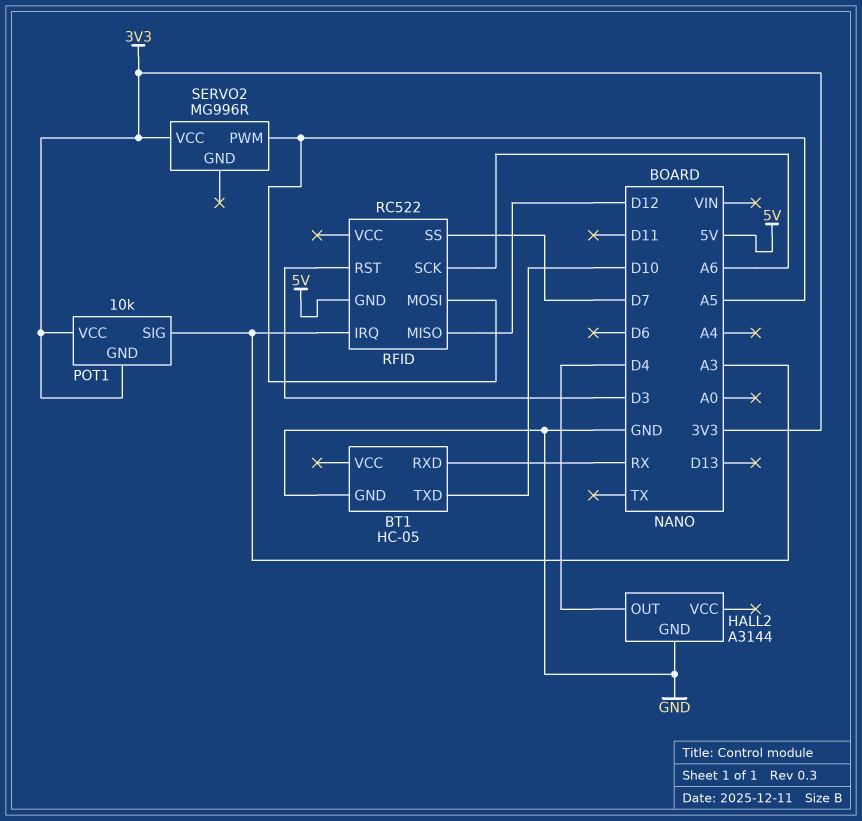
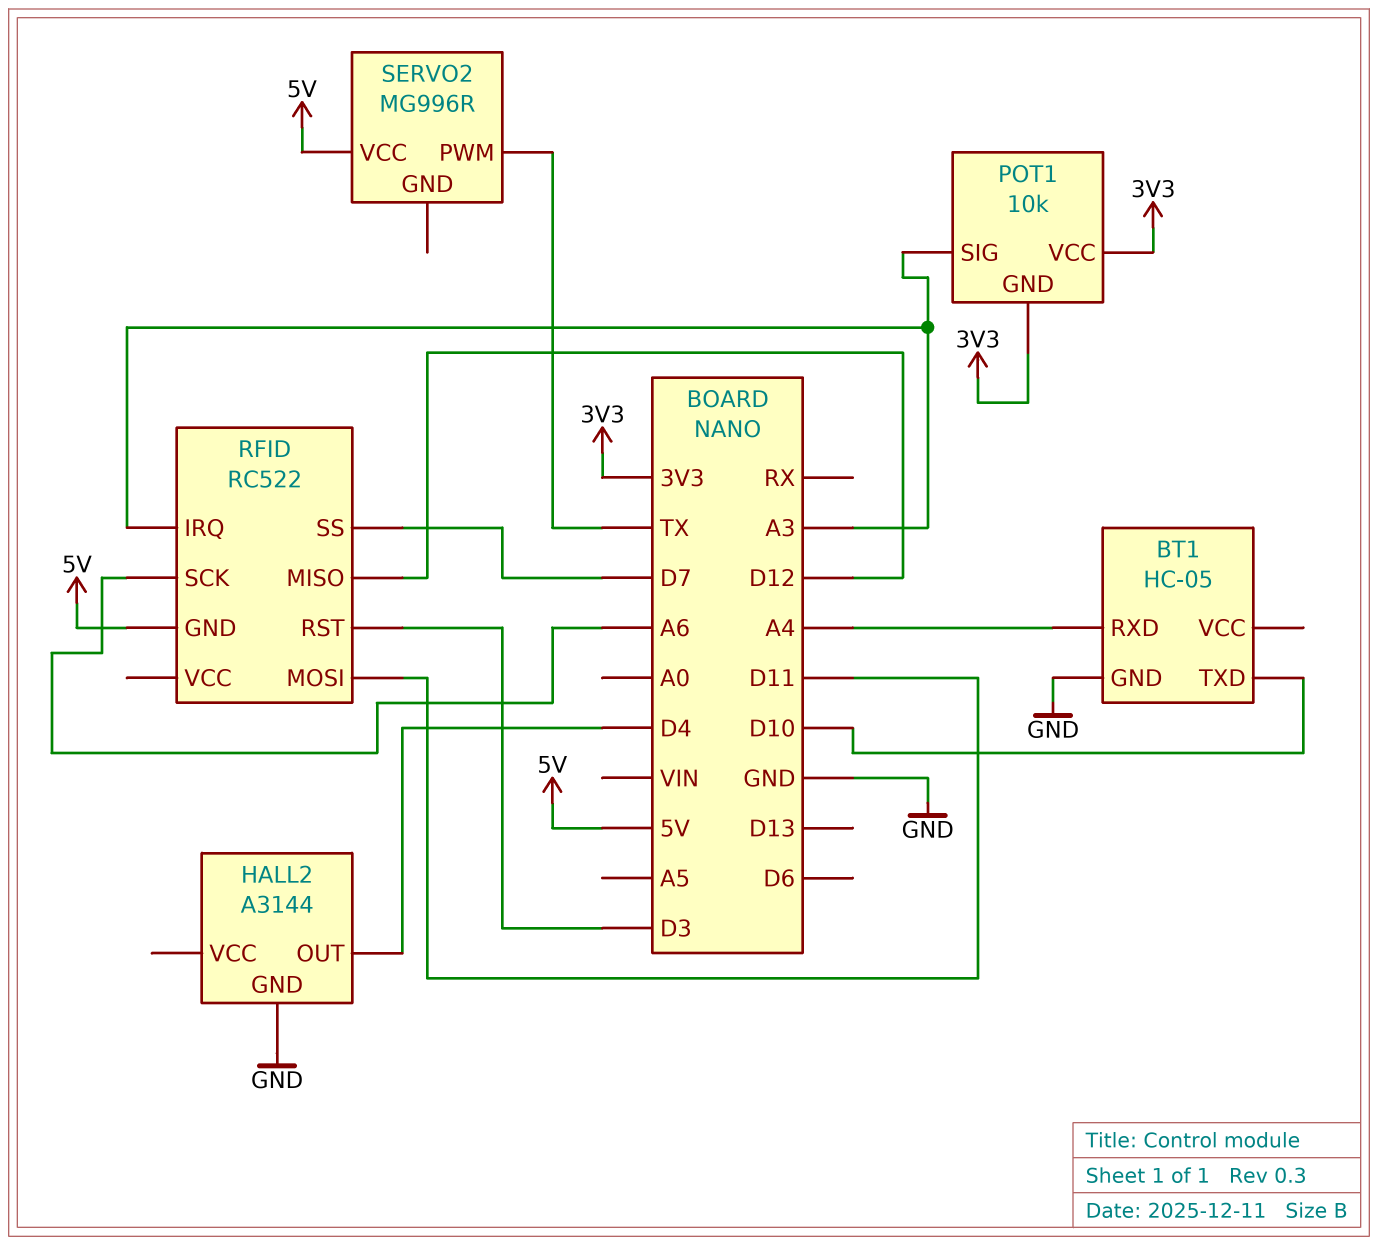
BT1 pin RXD: RX -> A4
RFID pin MOSI: A5 -> D11
SERVO2 pin PWM: A5 -> TX
SERVO2 pin VCC: 3V3 -> 5V

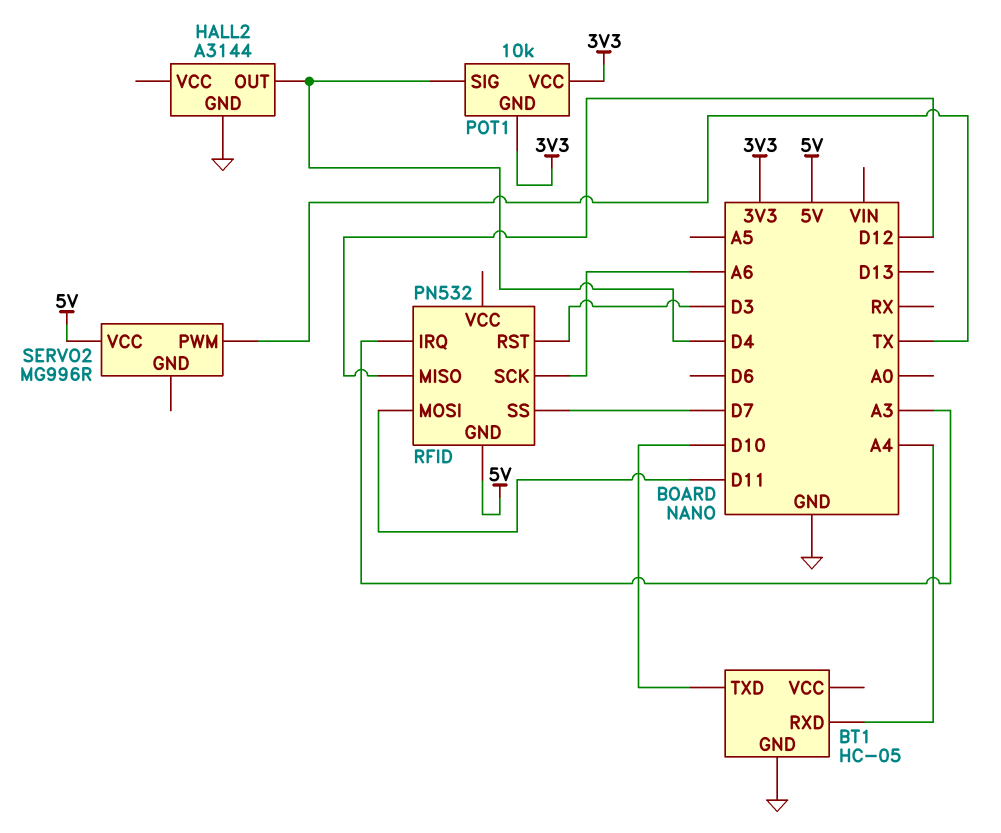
POT1 pin SIG: A3 -> D4
RFID: RC522 -> PN532

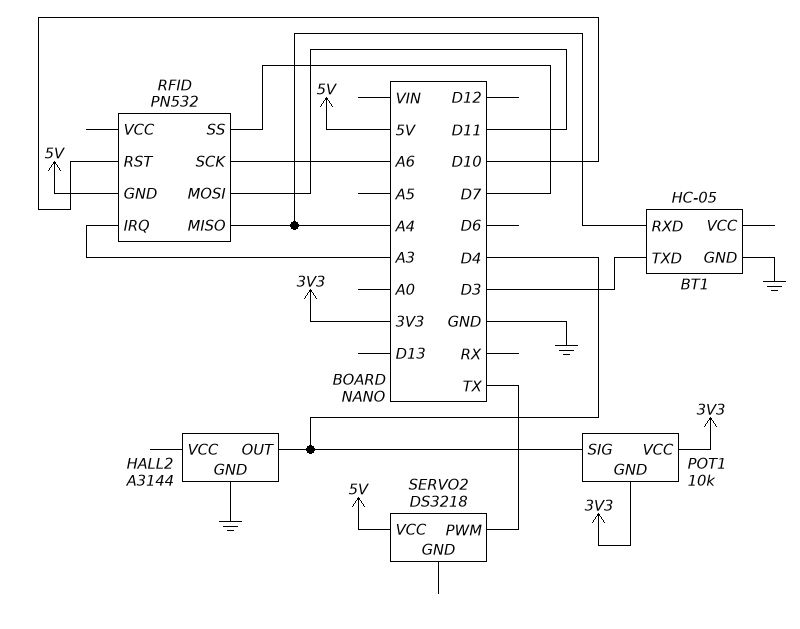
BT1 pin TXD: D10 -> D3
RFID pin MISO: D12 -> A4
RFID pin RST: D3 -> D10
SERVO2: MG996R -> DS3218

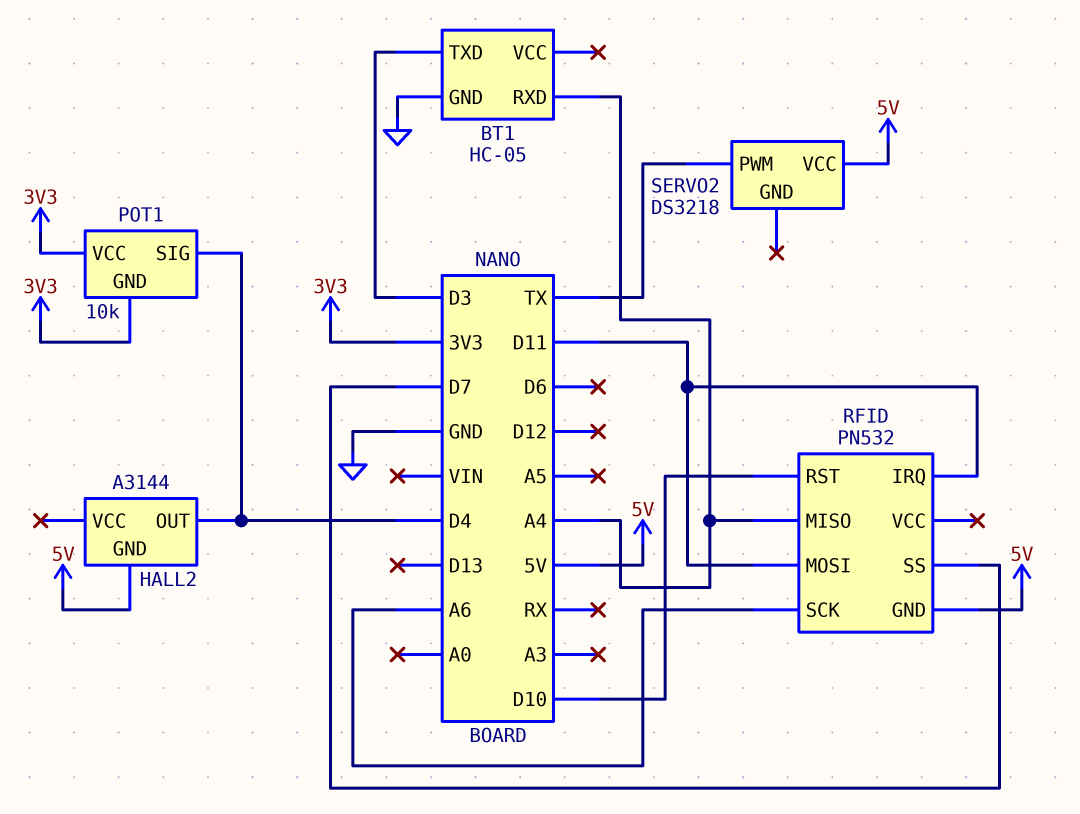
HALL2 pin GND: GND -> 5V
RFID pin IRQ: A3 -> D11

